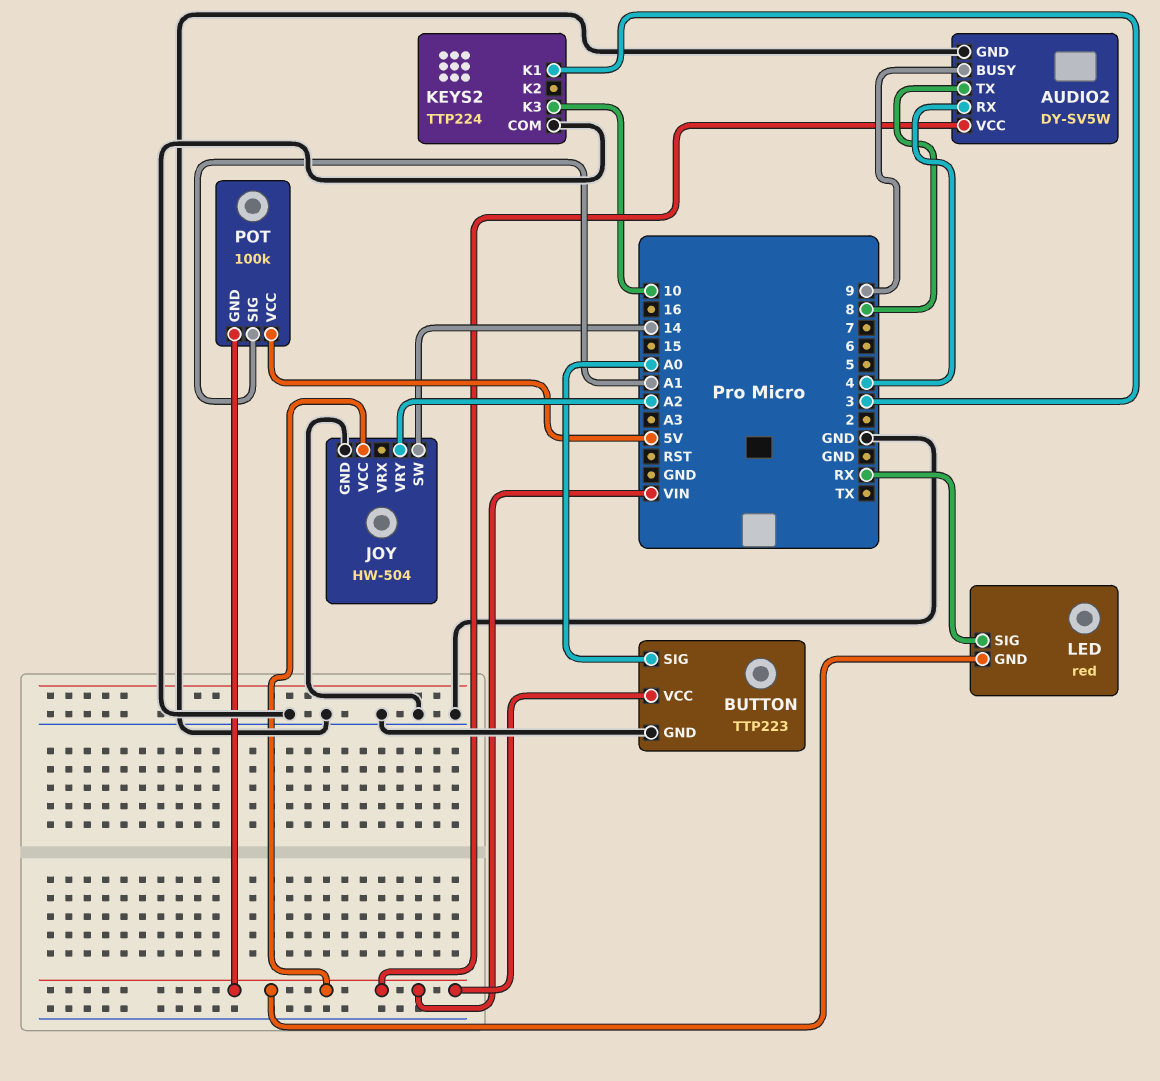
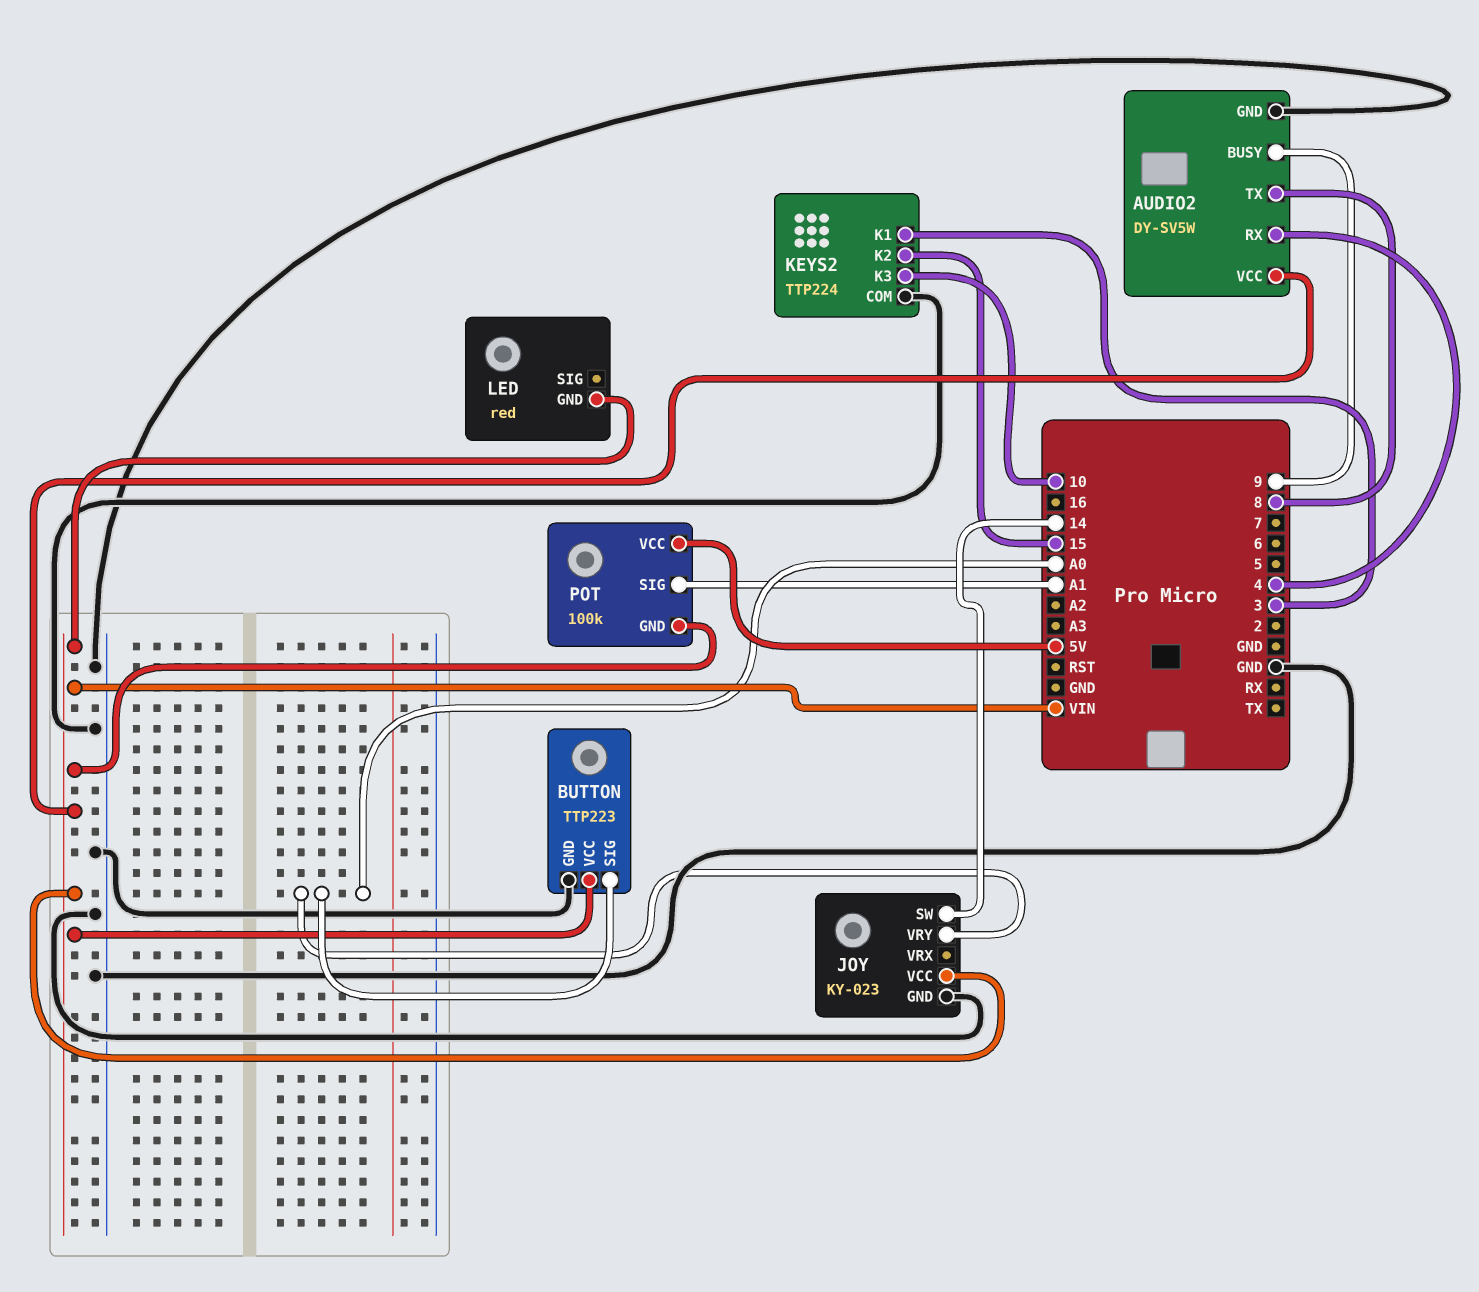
JOY: HW-504 -> KY-023
JOY pin VRY: A2 -> A0
KEYS2 pin K2: none -> 15
LED pin SIG: RX -> none

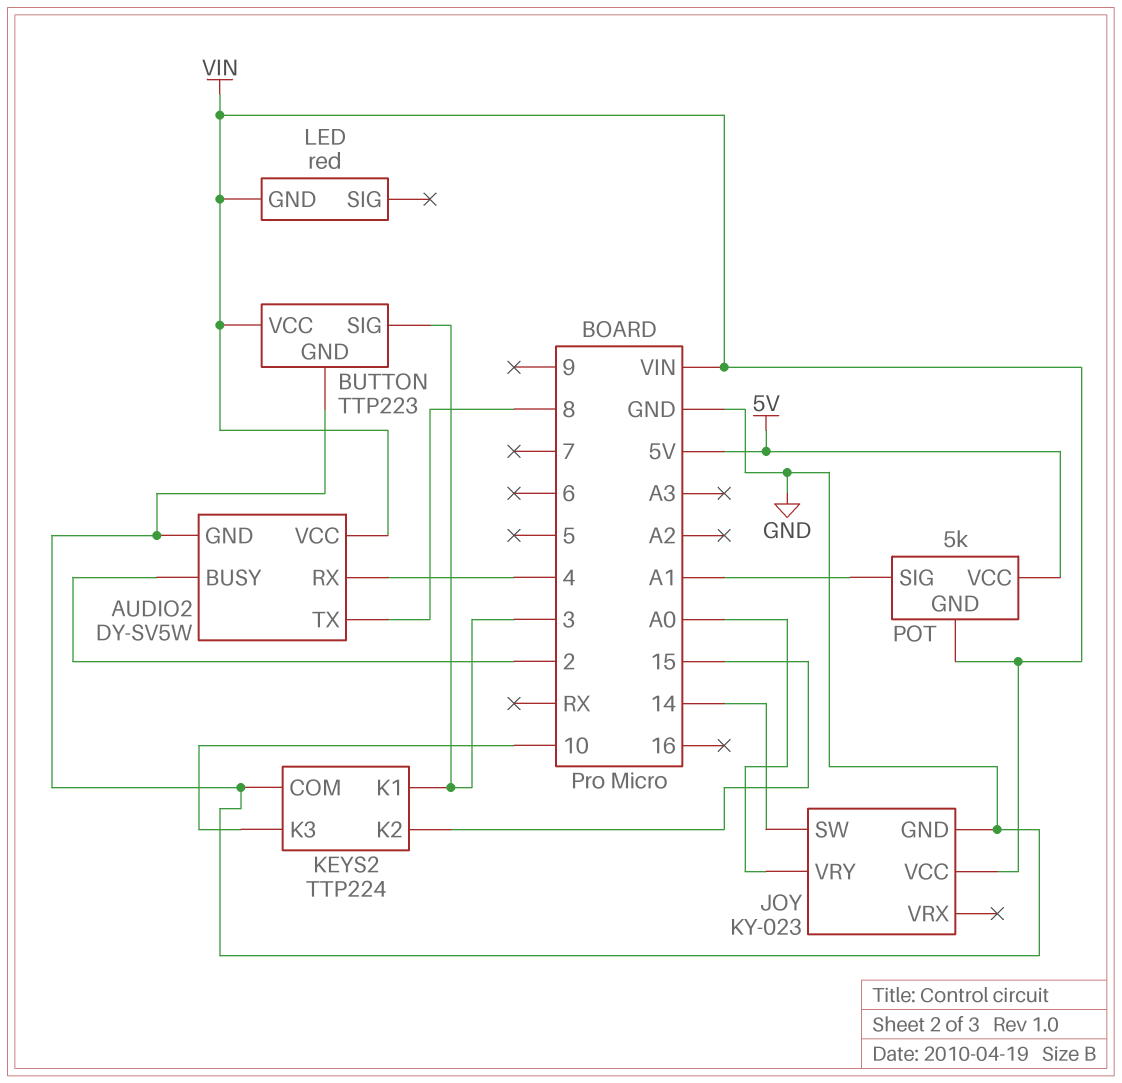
AUDIO2 pin BUSY: 9 -> 2
BUTTON pin SIG: A0 -> 3
POT: 100k -> 5k

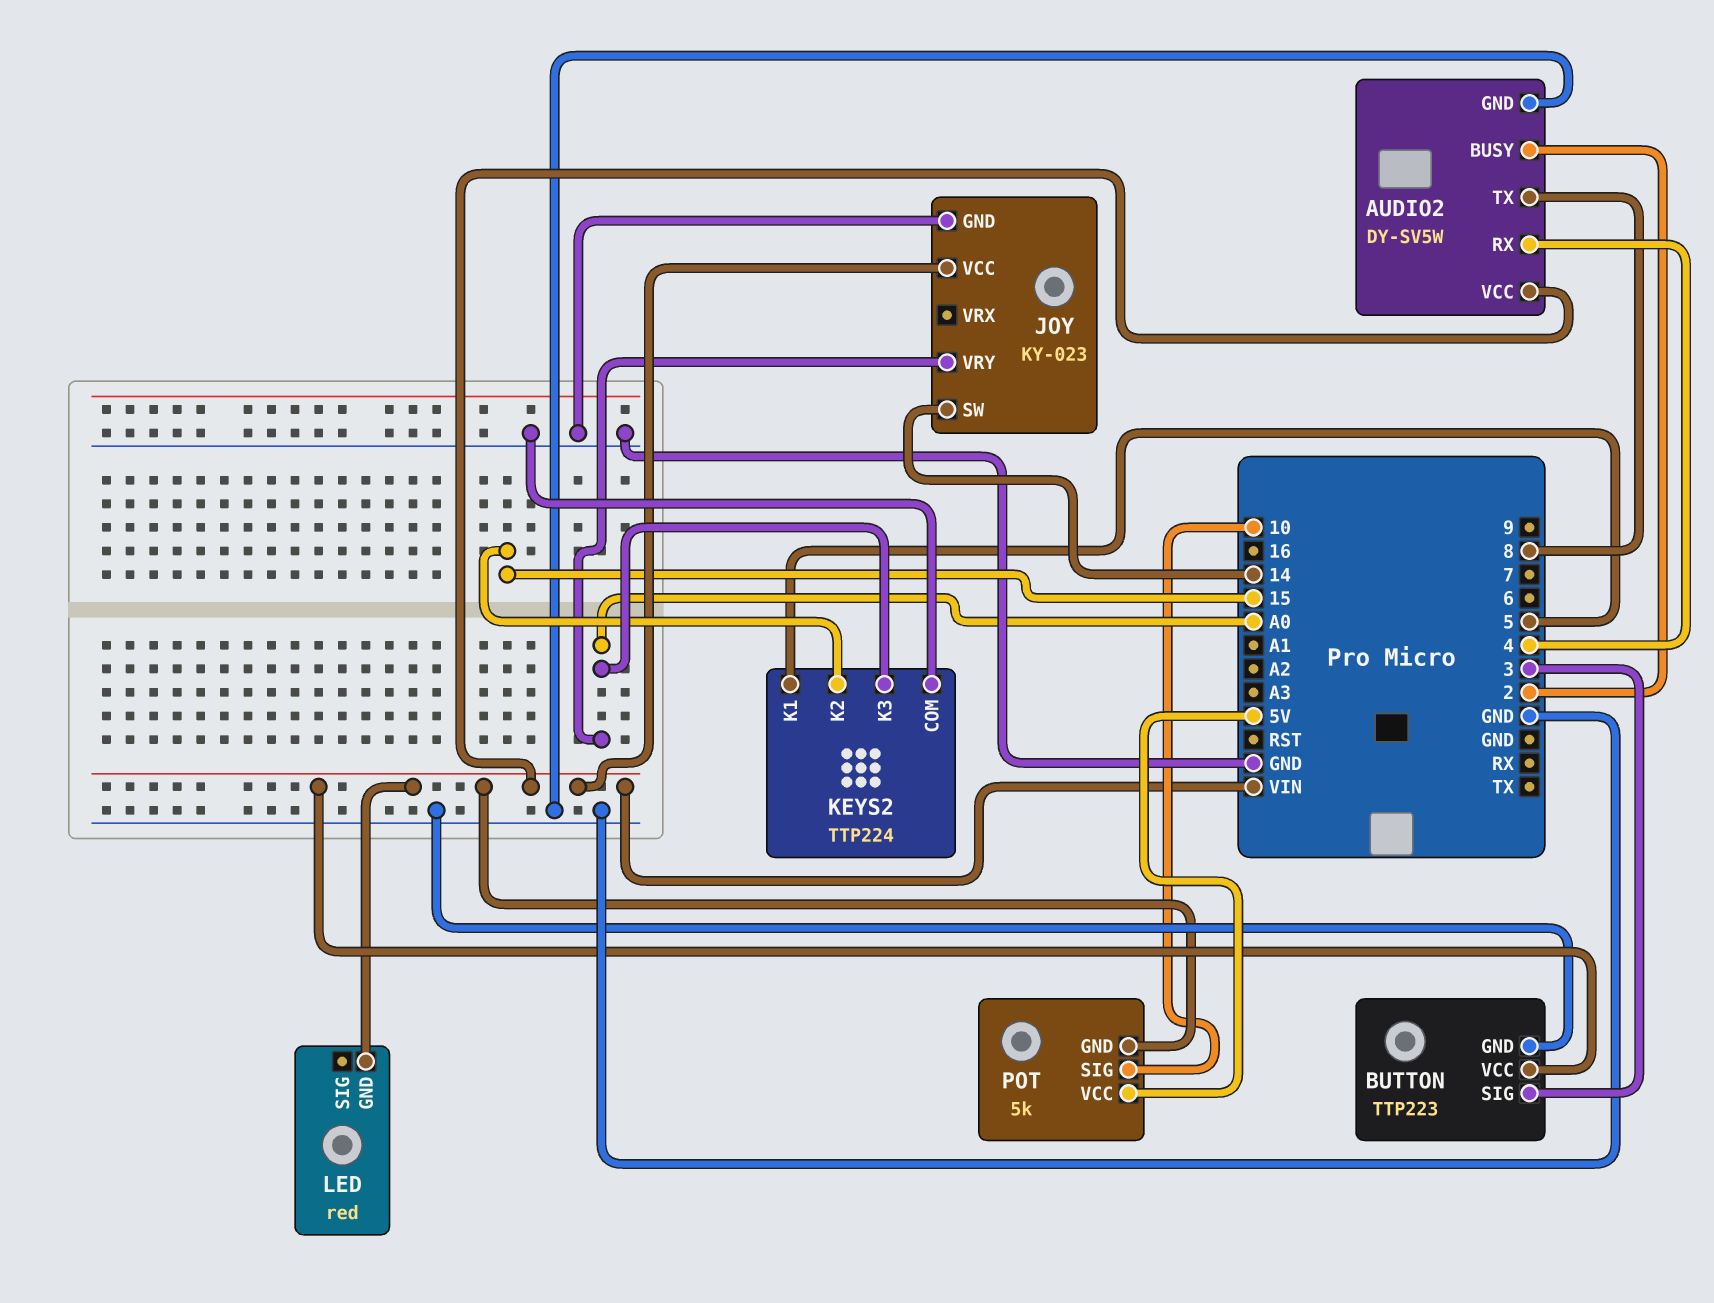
KEYS2 pin K1: 3 -> 5
KEYS2 pin K3: 10 -> A0
POT pin SIG: A1 -> 10

